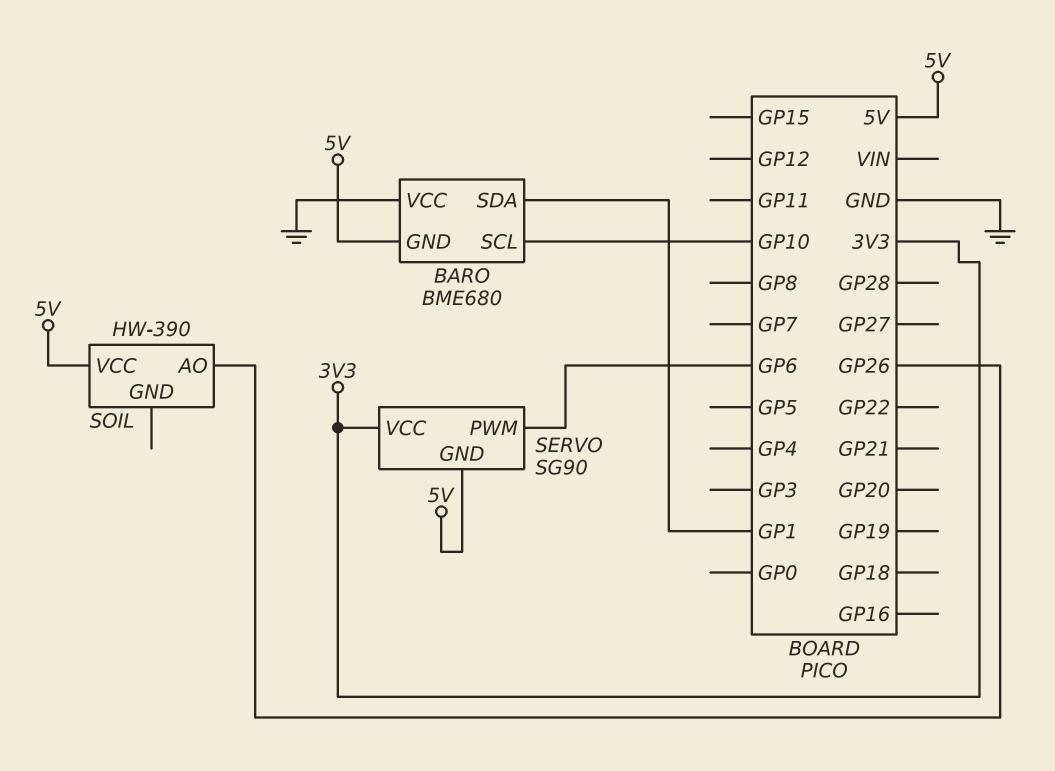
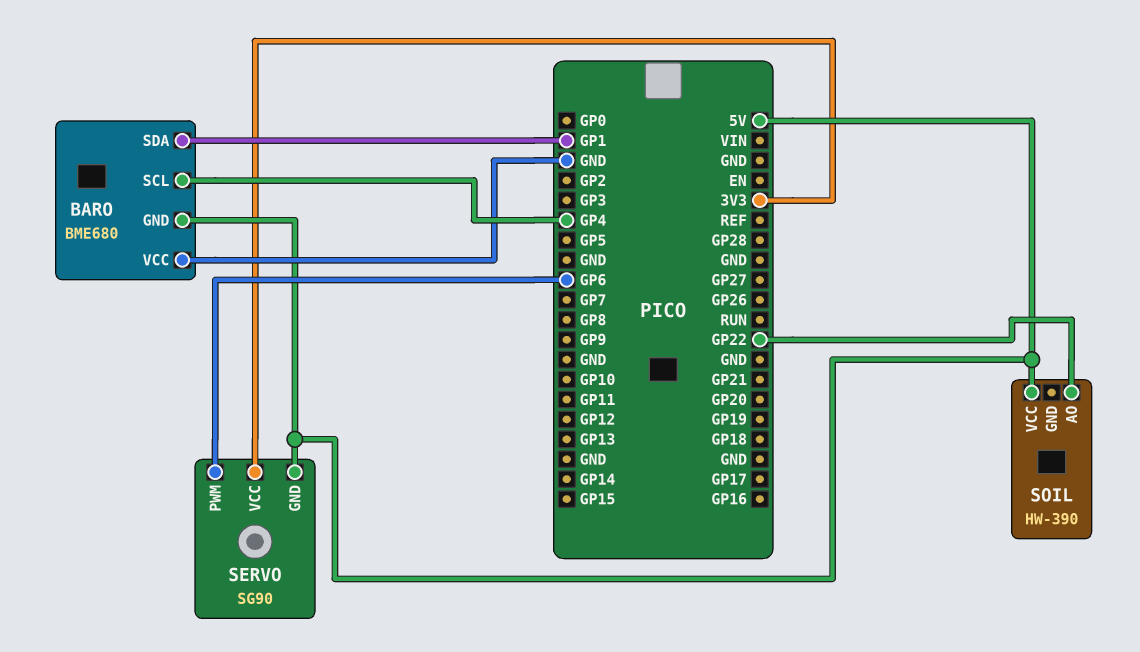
BARO pin SCL: GP10 -> GP4
SOIL pin AO: GP26 -> GP22

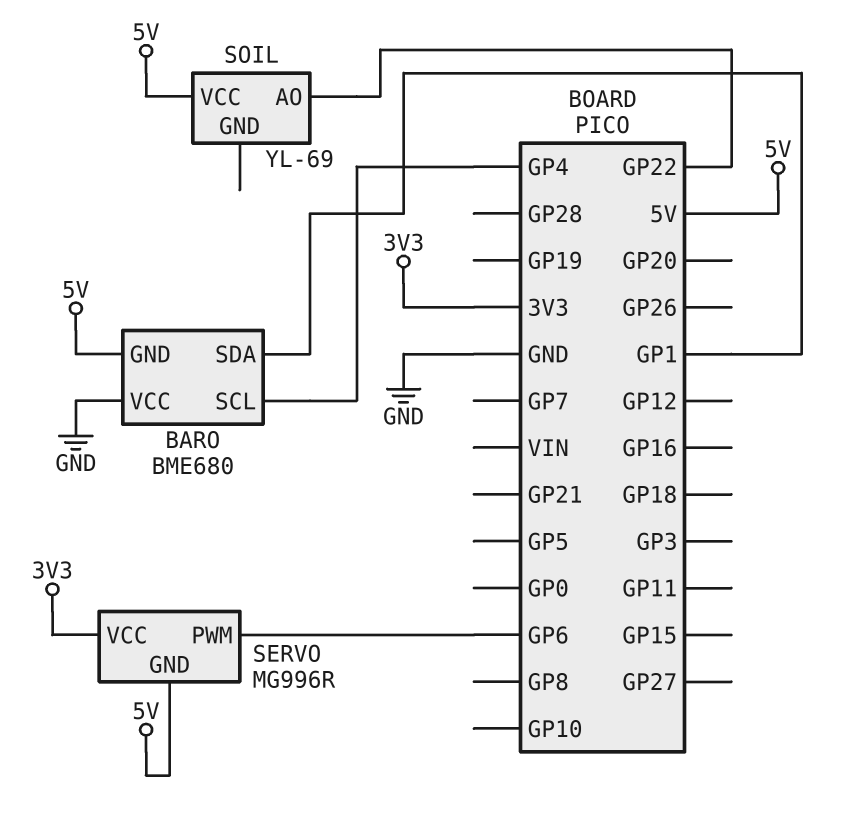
SERVO: SG90 -> MG996R
SOIL: HW-390 -> YL-69

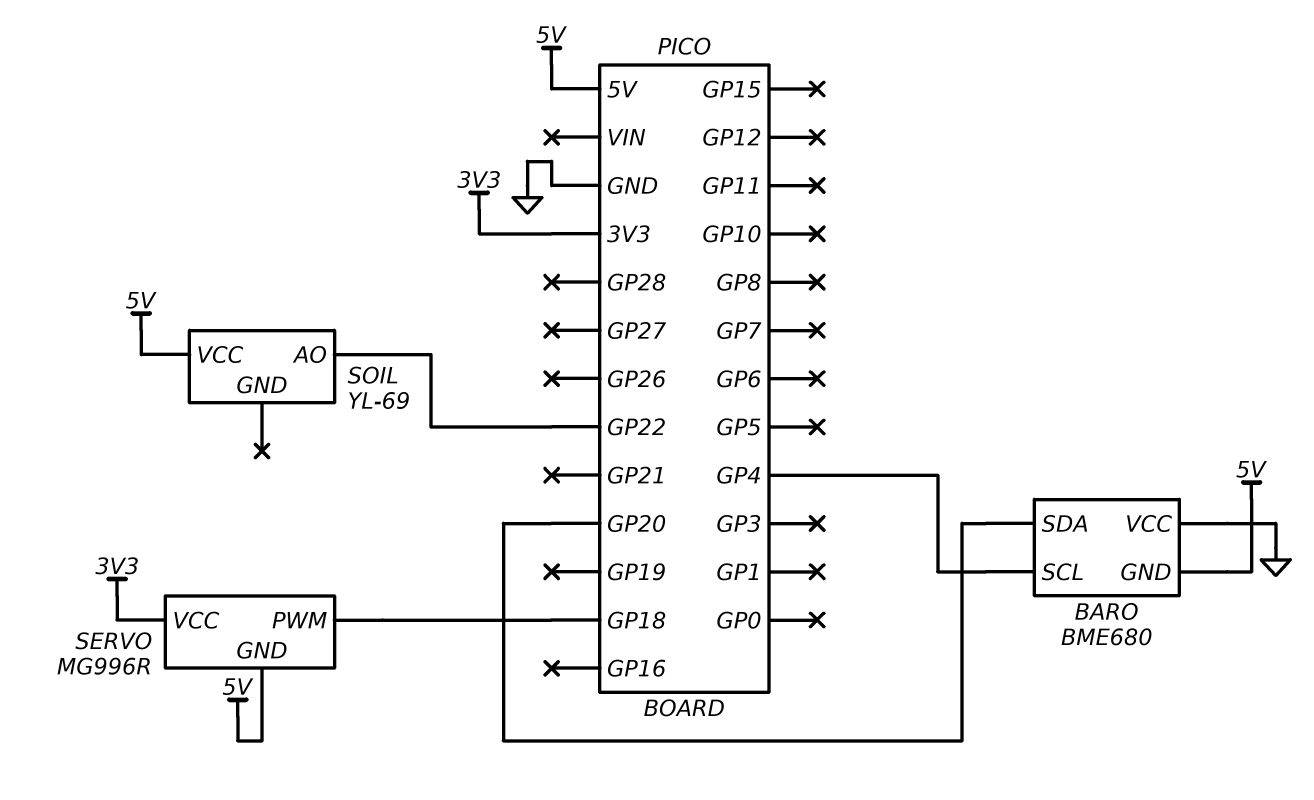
BARO pin SDA: GP1 -> GP20
SERVO pin PWM: GP6 -> GP18

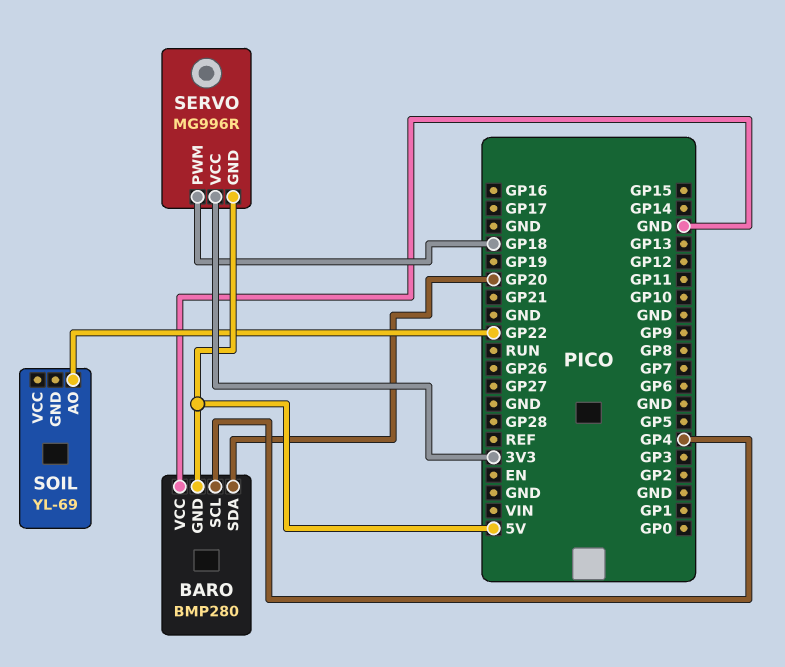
BARO: BME680 -> BMP280
SOIL pin VCC: 5V -> none

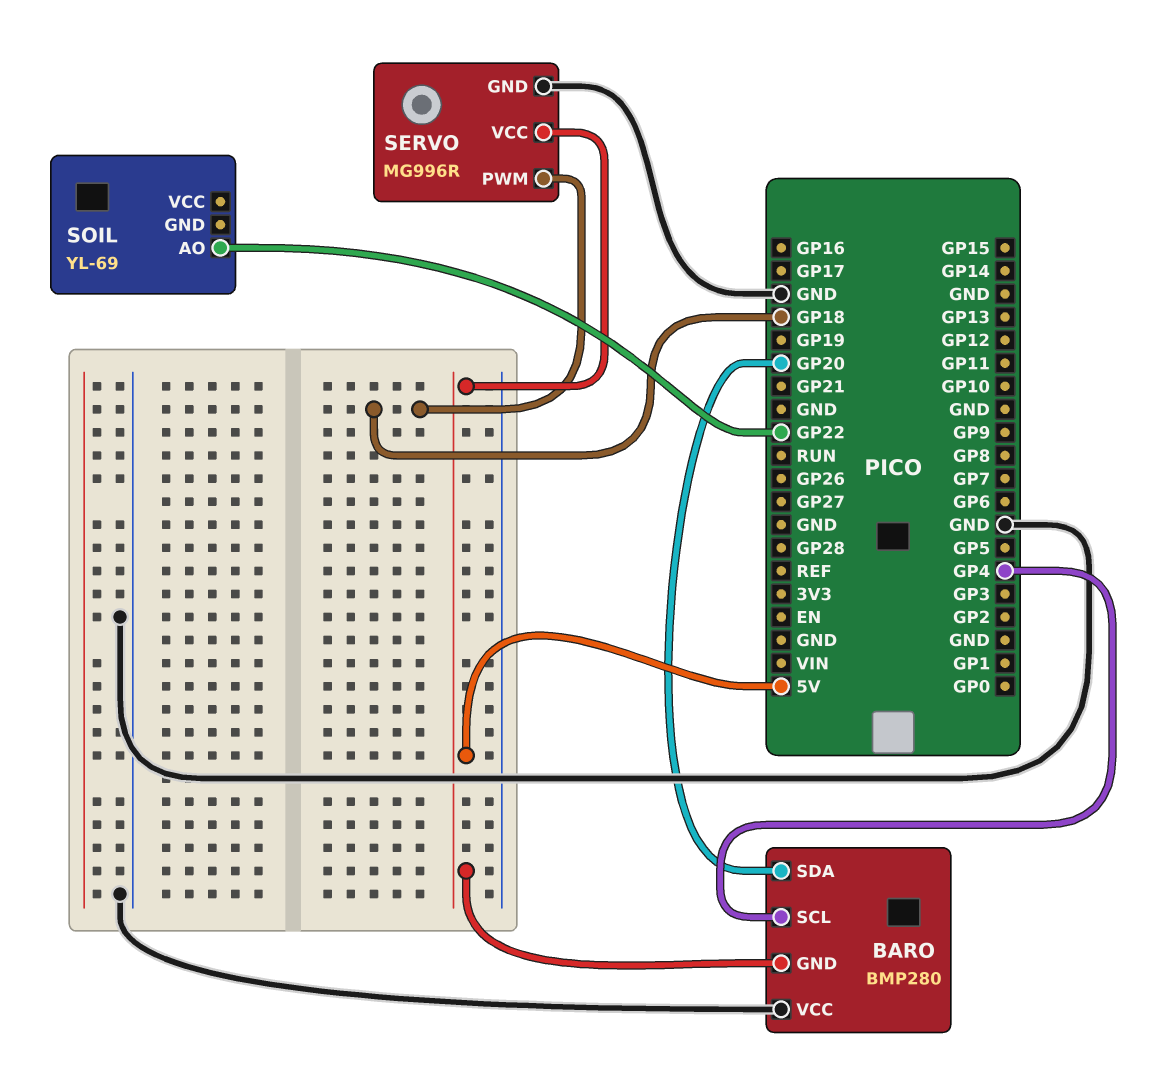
SERVO pin GND: 5V -> GND
SERVO pin VCC: 3V3 -> 5V

